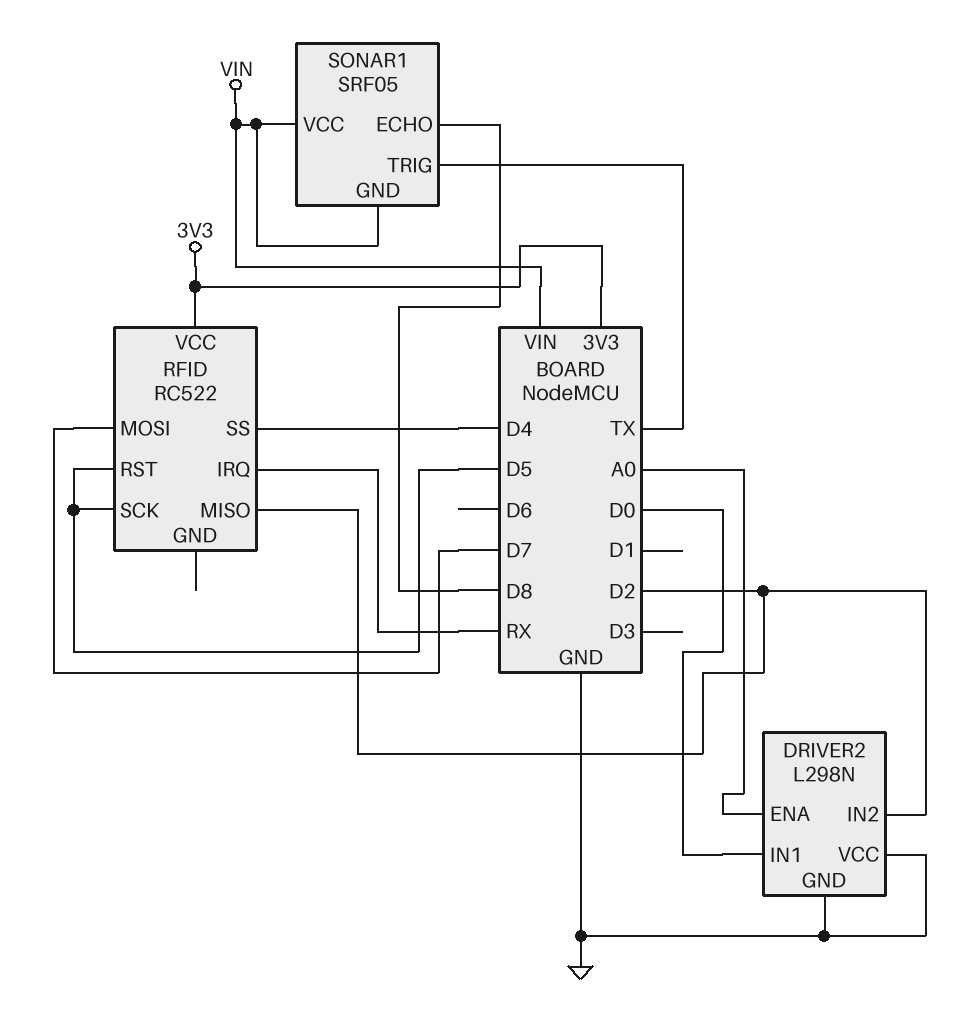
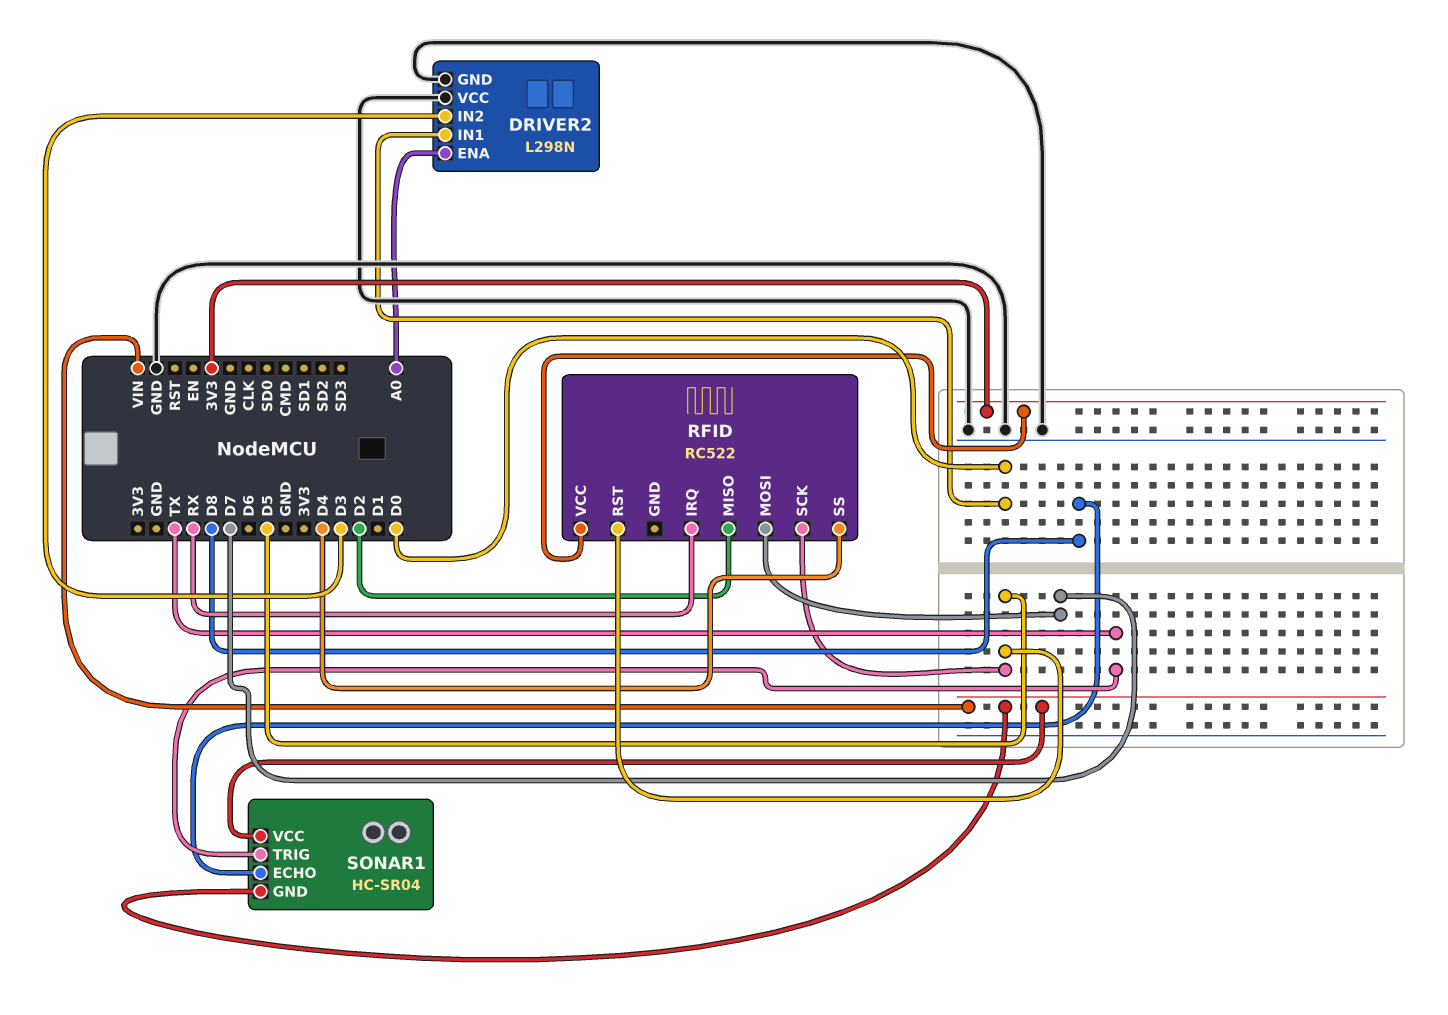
DRIVER2 pin IN2: D2 -> D3
SONAR1: SRF05 -> HC-SR04

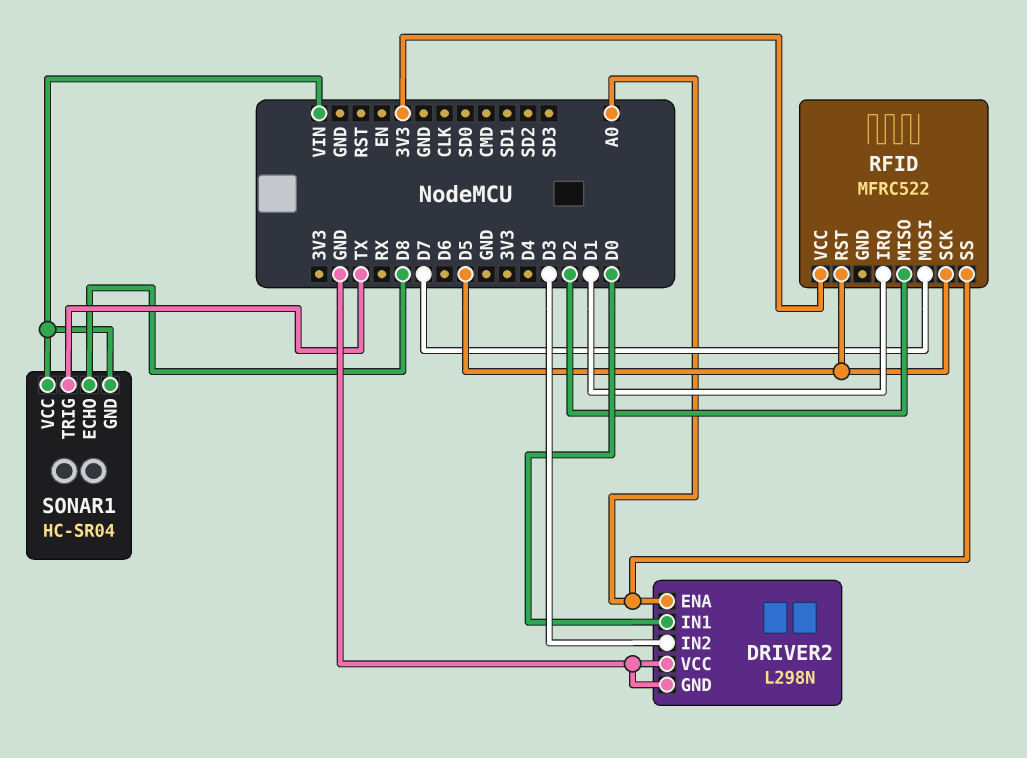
RFID: RC522 -> MFRC522
RFID pin IRQ: RX -> D1
RFID pin SS: D4 -> A0

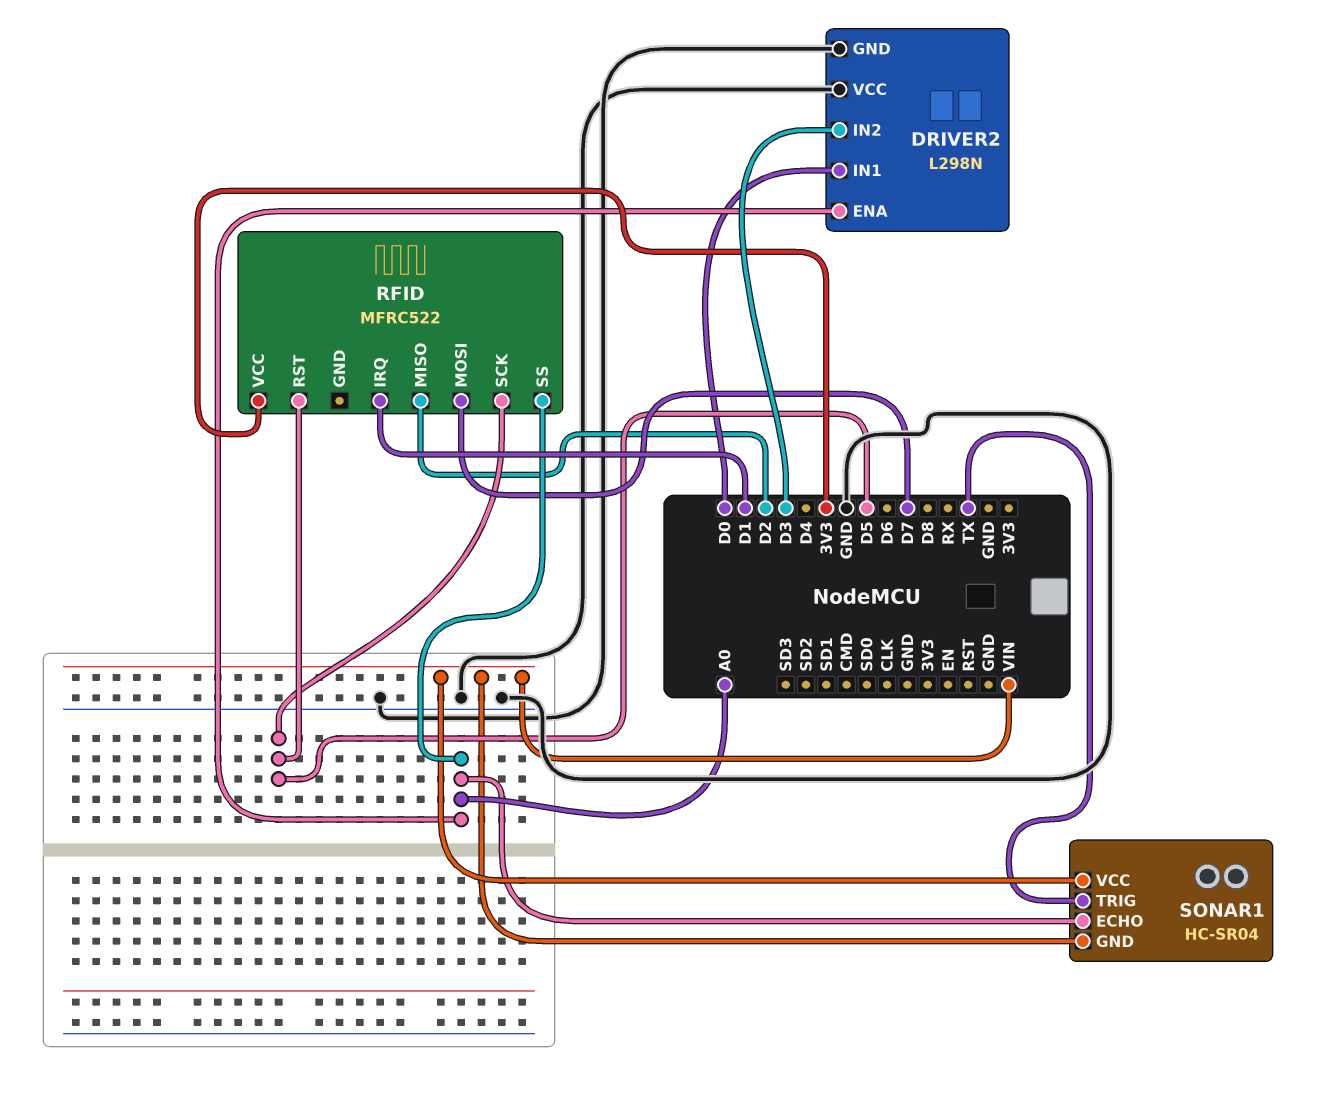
SONAR1 pin ECHO: D8 -> A0

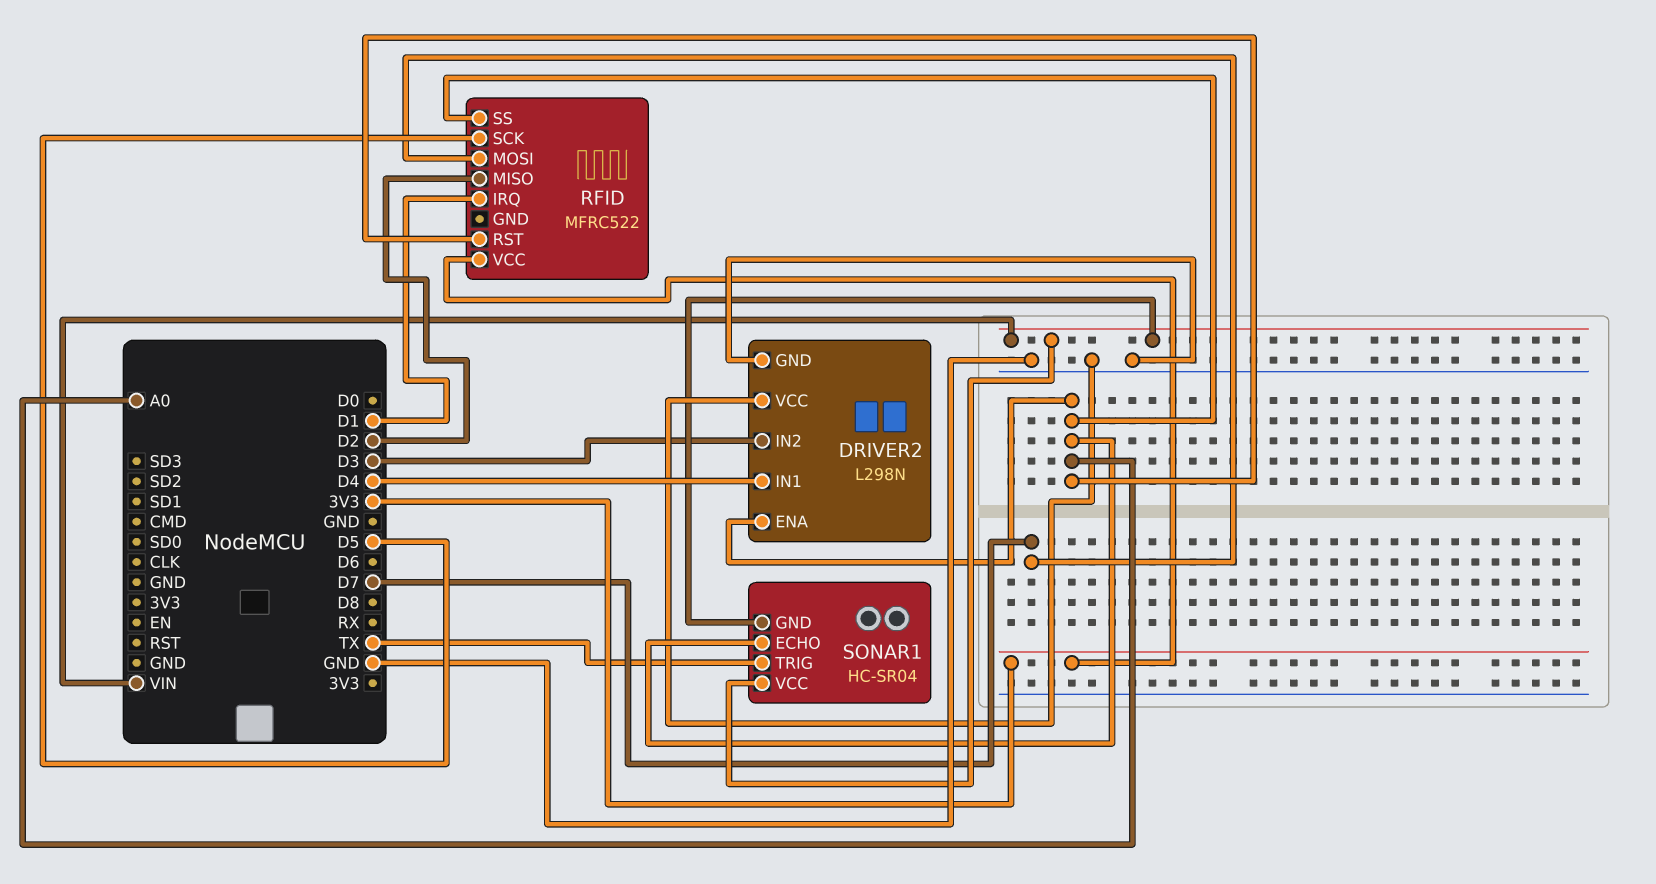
DRIVER2 pin IN1: D0 -> D4
RFID pin RST: D5 -> A0

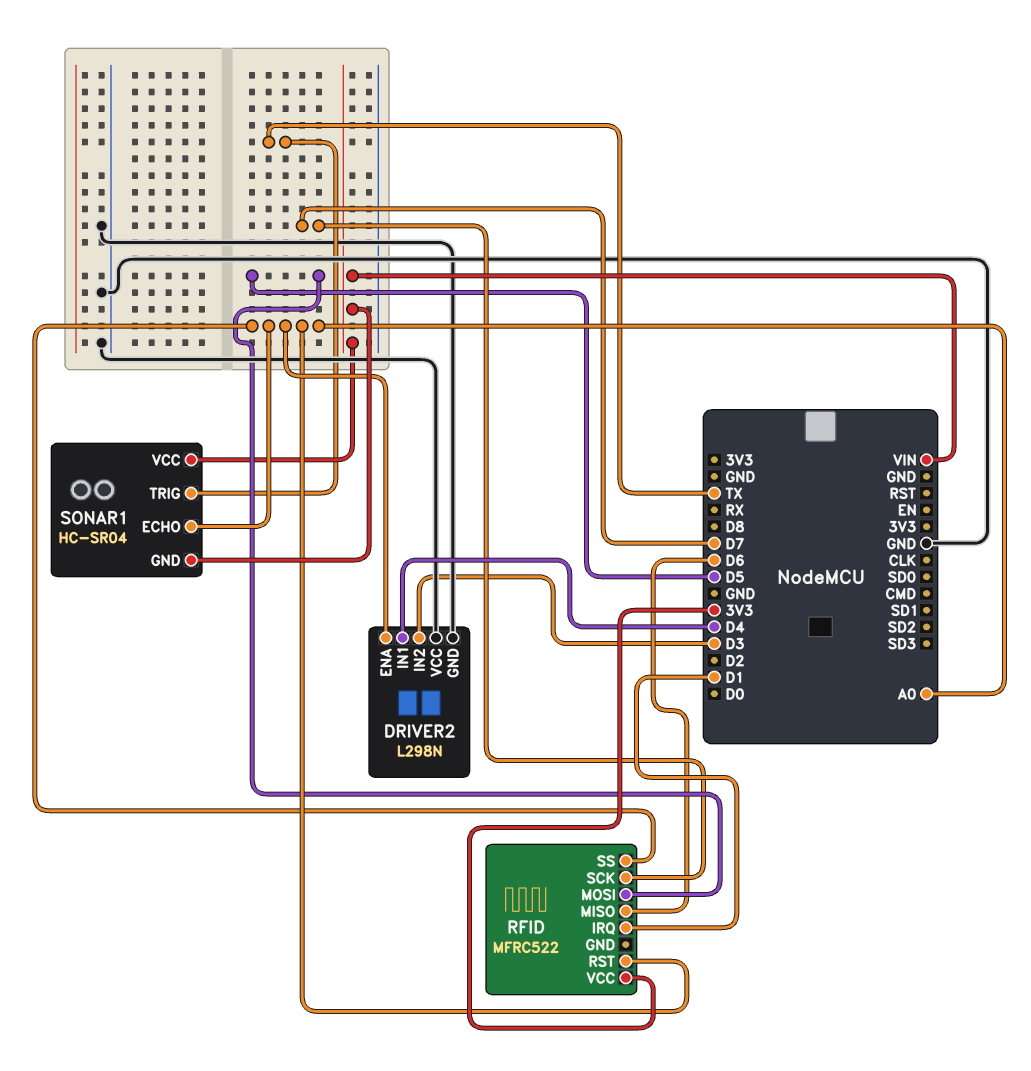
RFID pin MISO: D2 -> D6
RFID pin MOSI: D7 -> D5
RFID pin SCK: D5 -> D7

